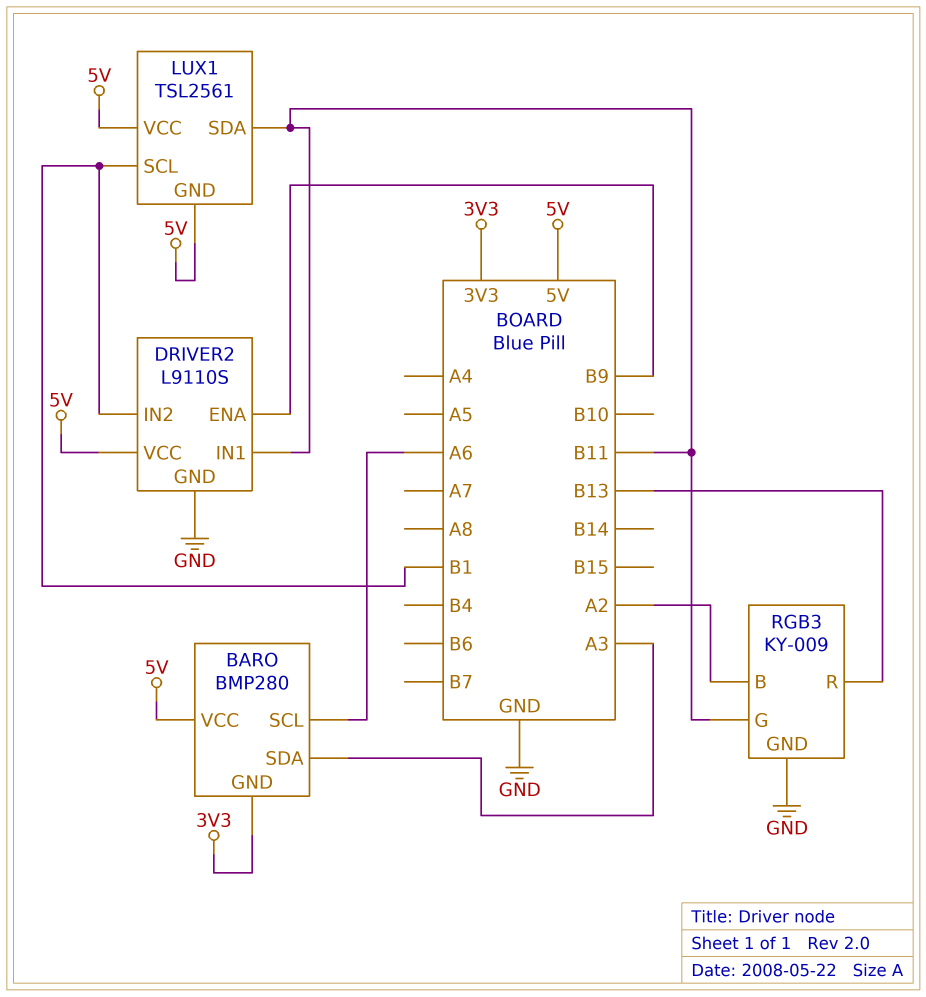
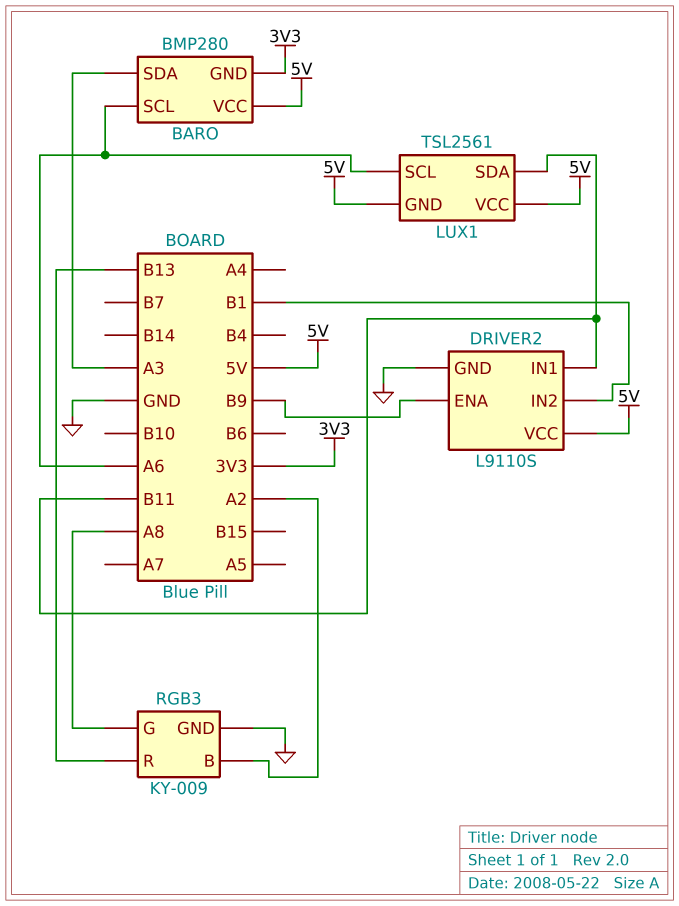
LUX1 pin SCL: B1 -> A6
RGB3 pin G: B11 -> A8

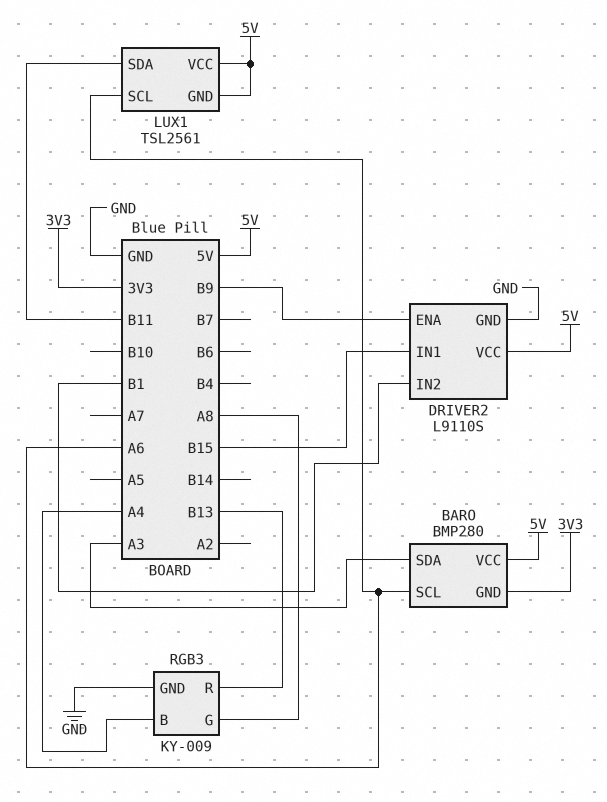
DRIVER2 pin IN1: B11 -> B15
RGB3 pin B: A2 -> A4

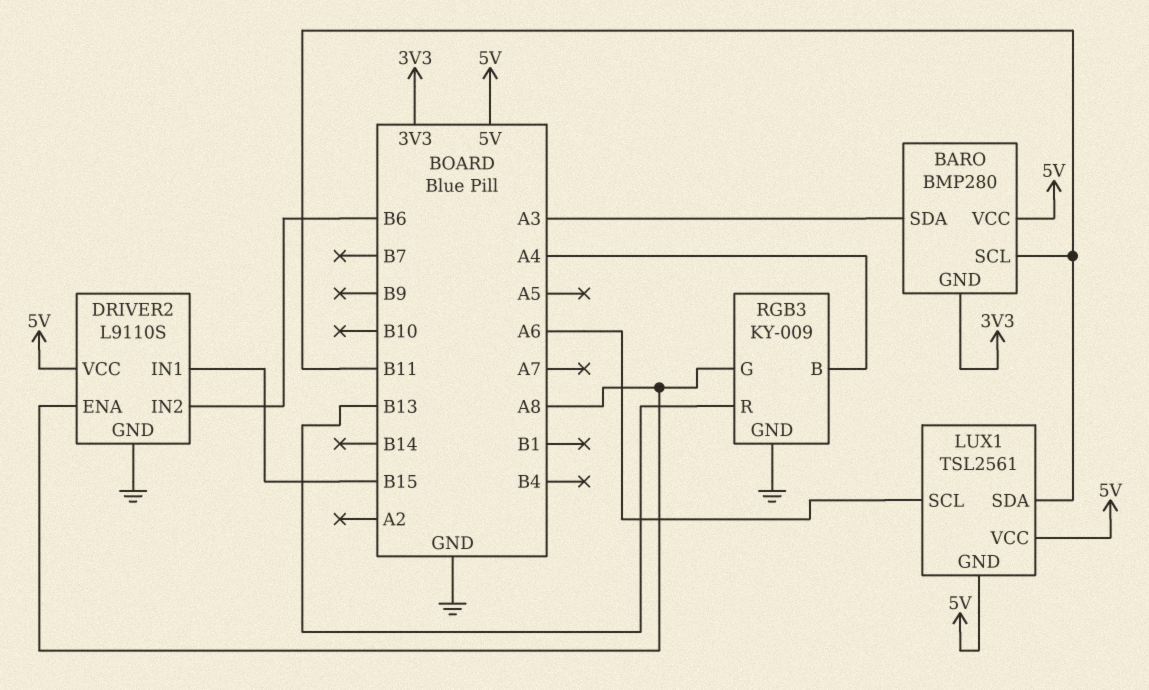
BARO pin SCL: A6 -> B11
DRIVER2 pin ENA: B9 -> A8
DRIVER2 pin IN2: B1 -> B6

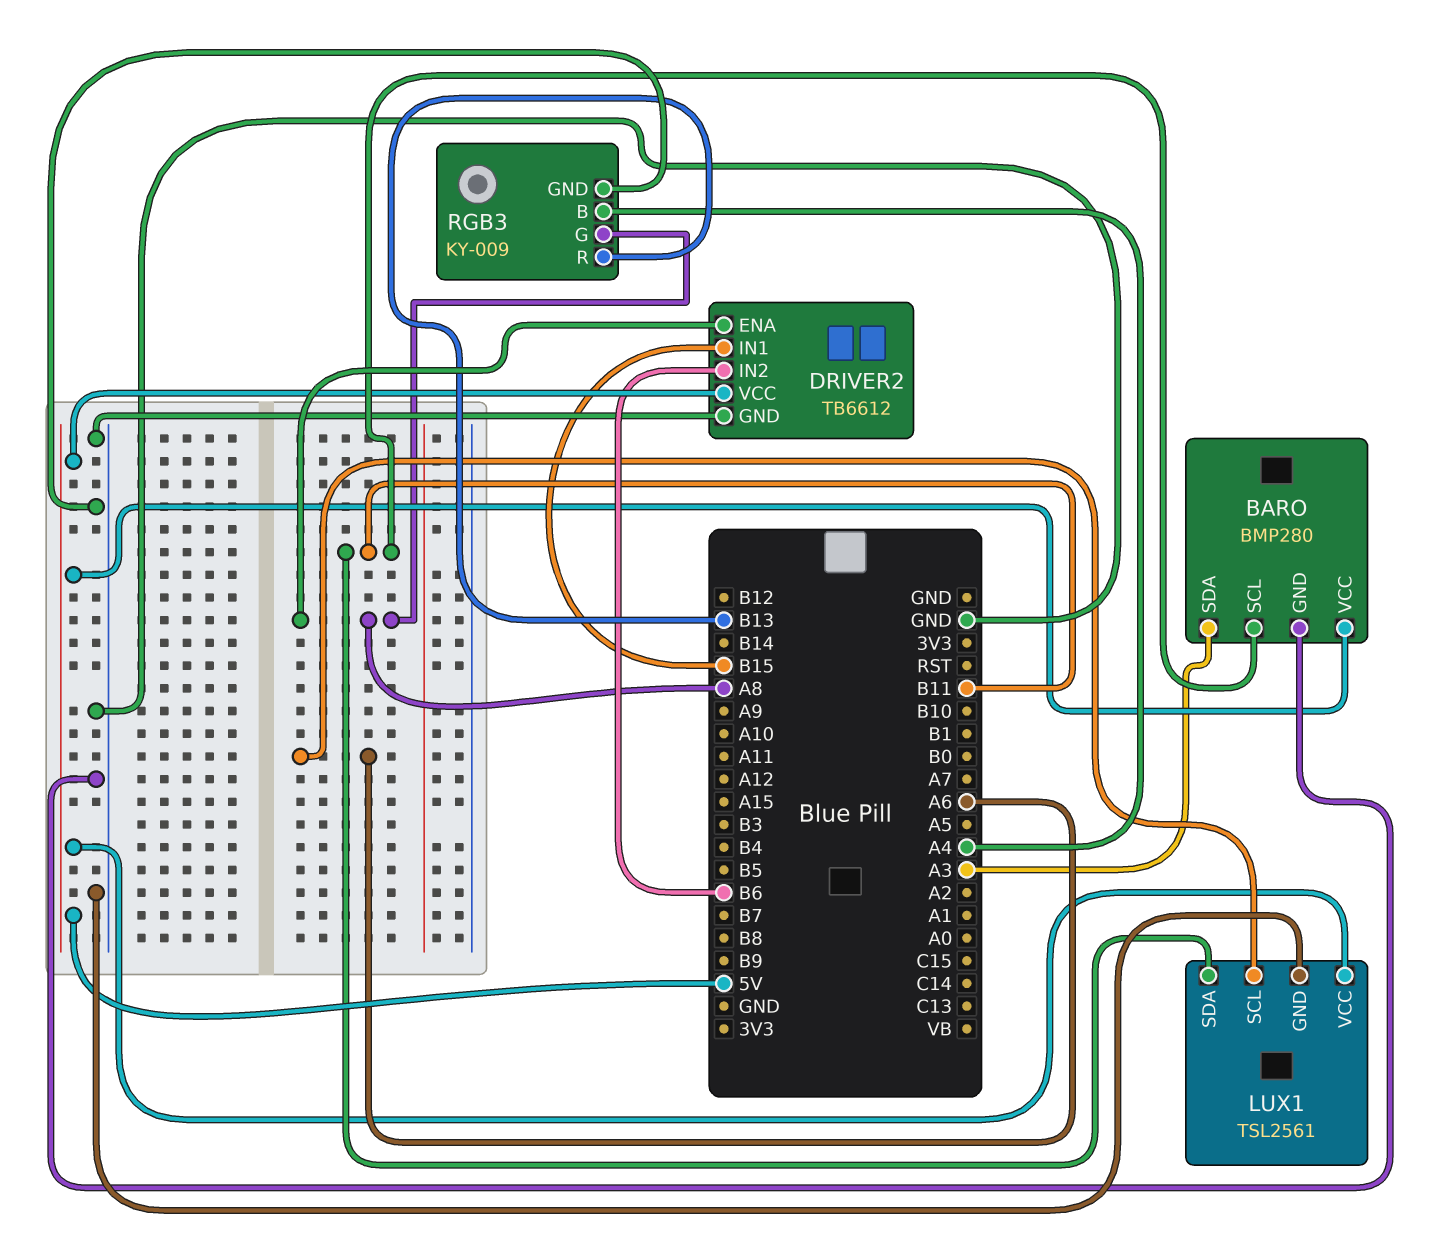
BARO pin GND: 3V3 -> GND
DRIVER2: L9110S -> TB6612
LUX1 pin GND: 5V -> GND

